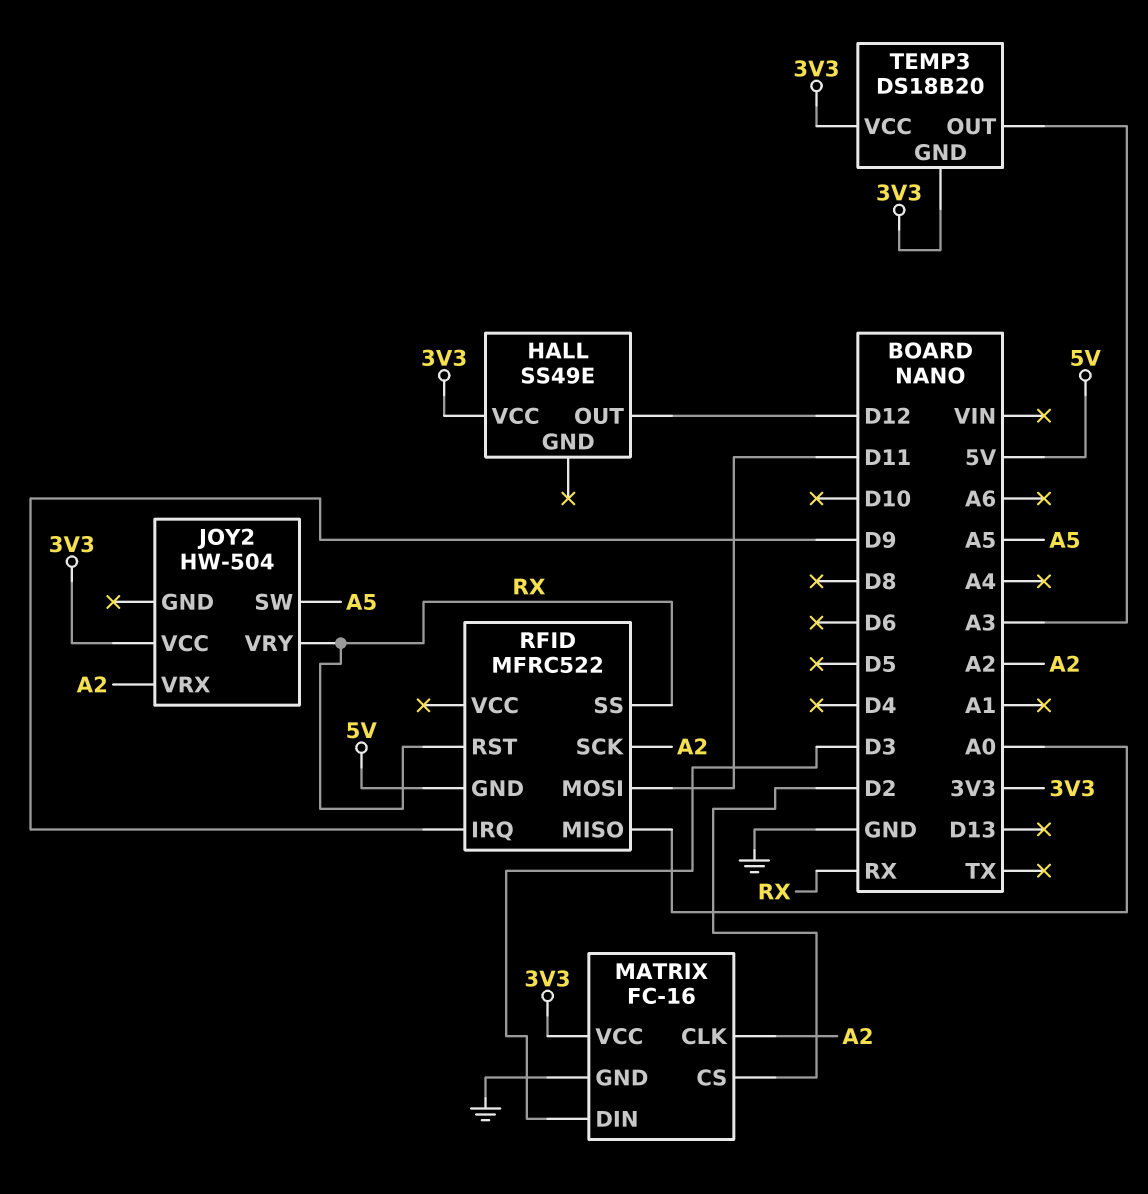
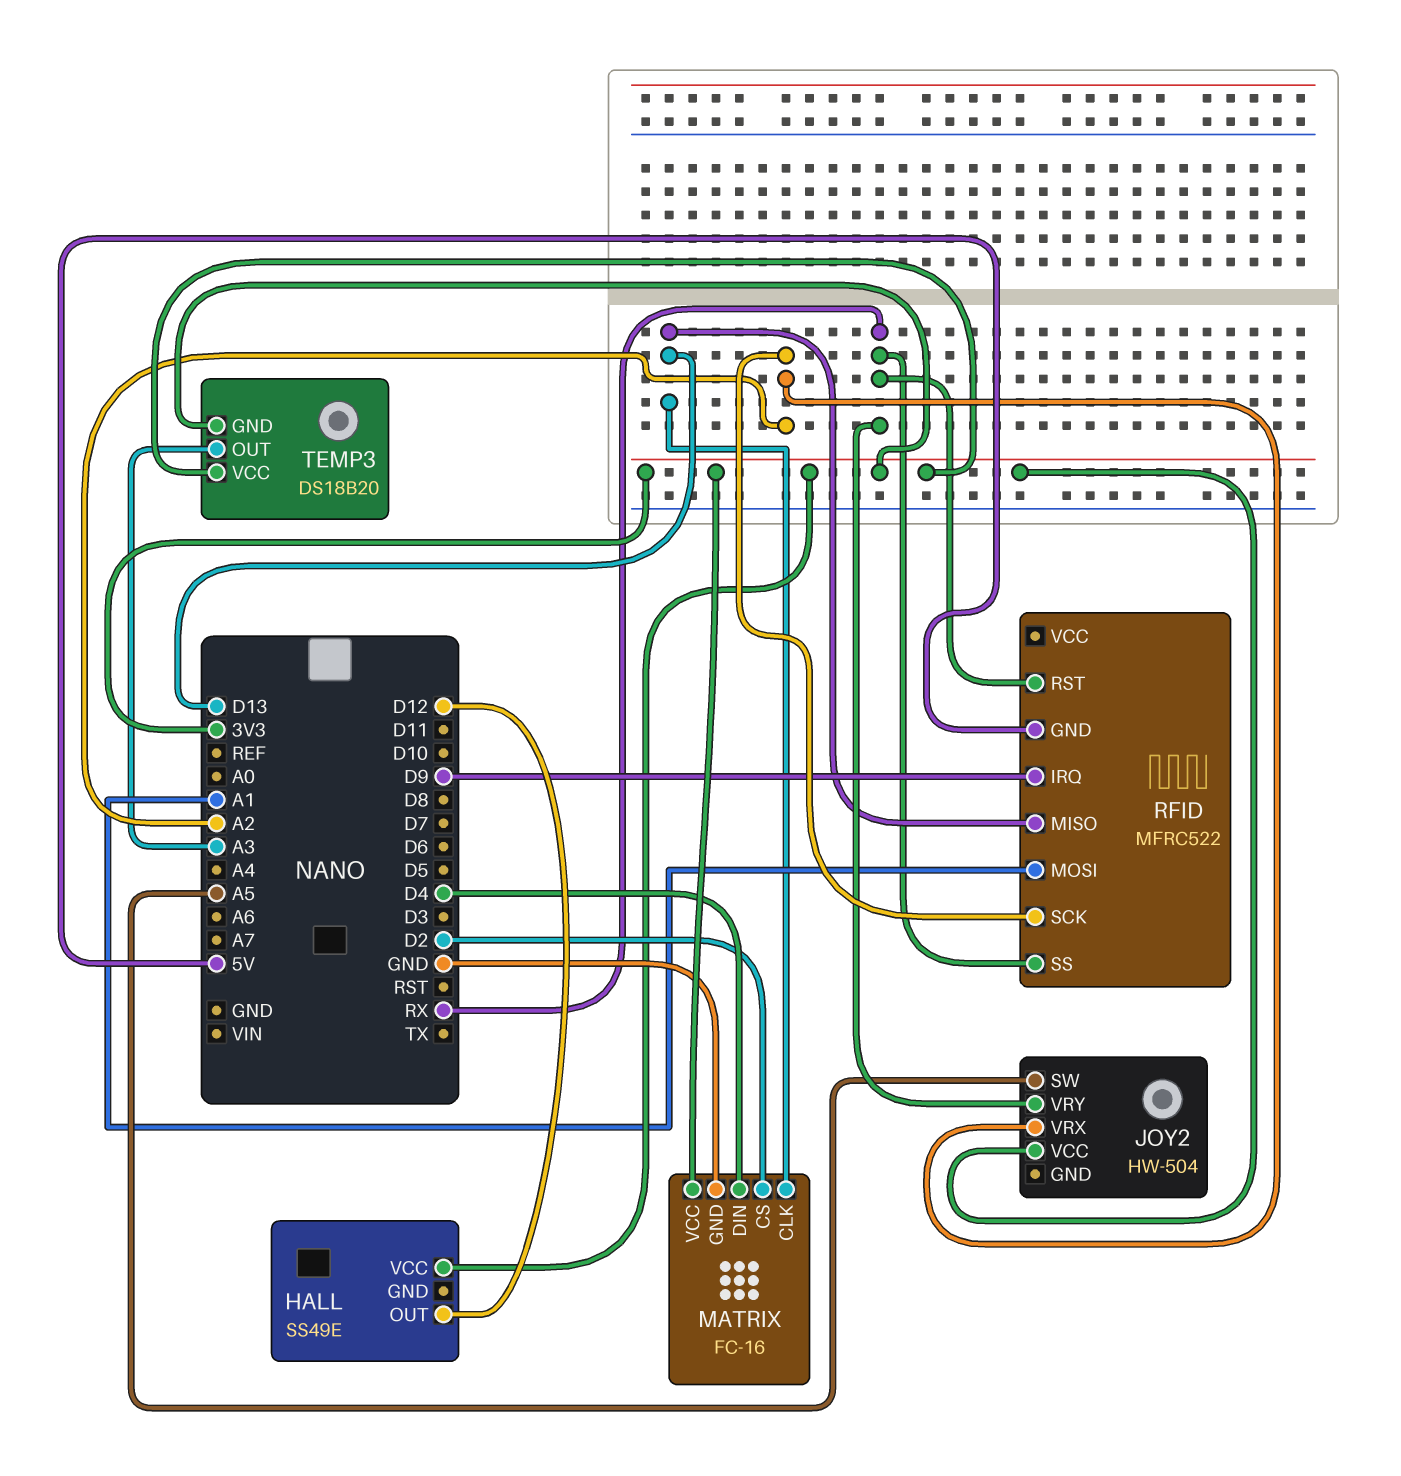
MATRIX pin CLK: A2 -> D13
MATRIX pin DIN: D3 -> D4
RFID pin MISO: A0 -> D13
RFID pin MOSI: D11 -> A1

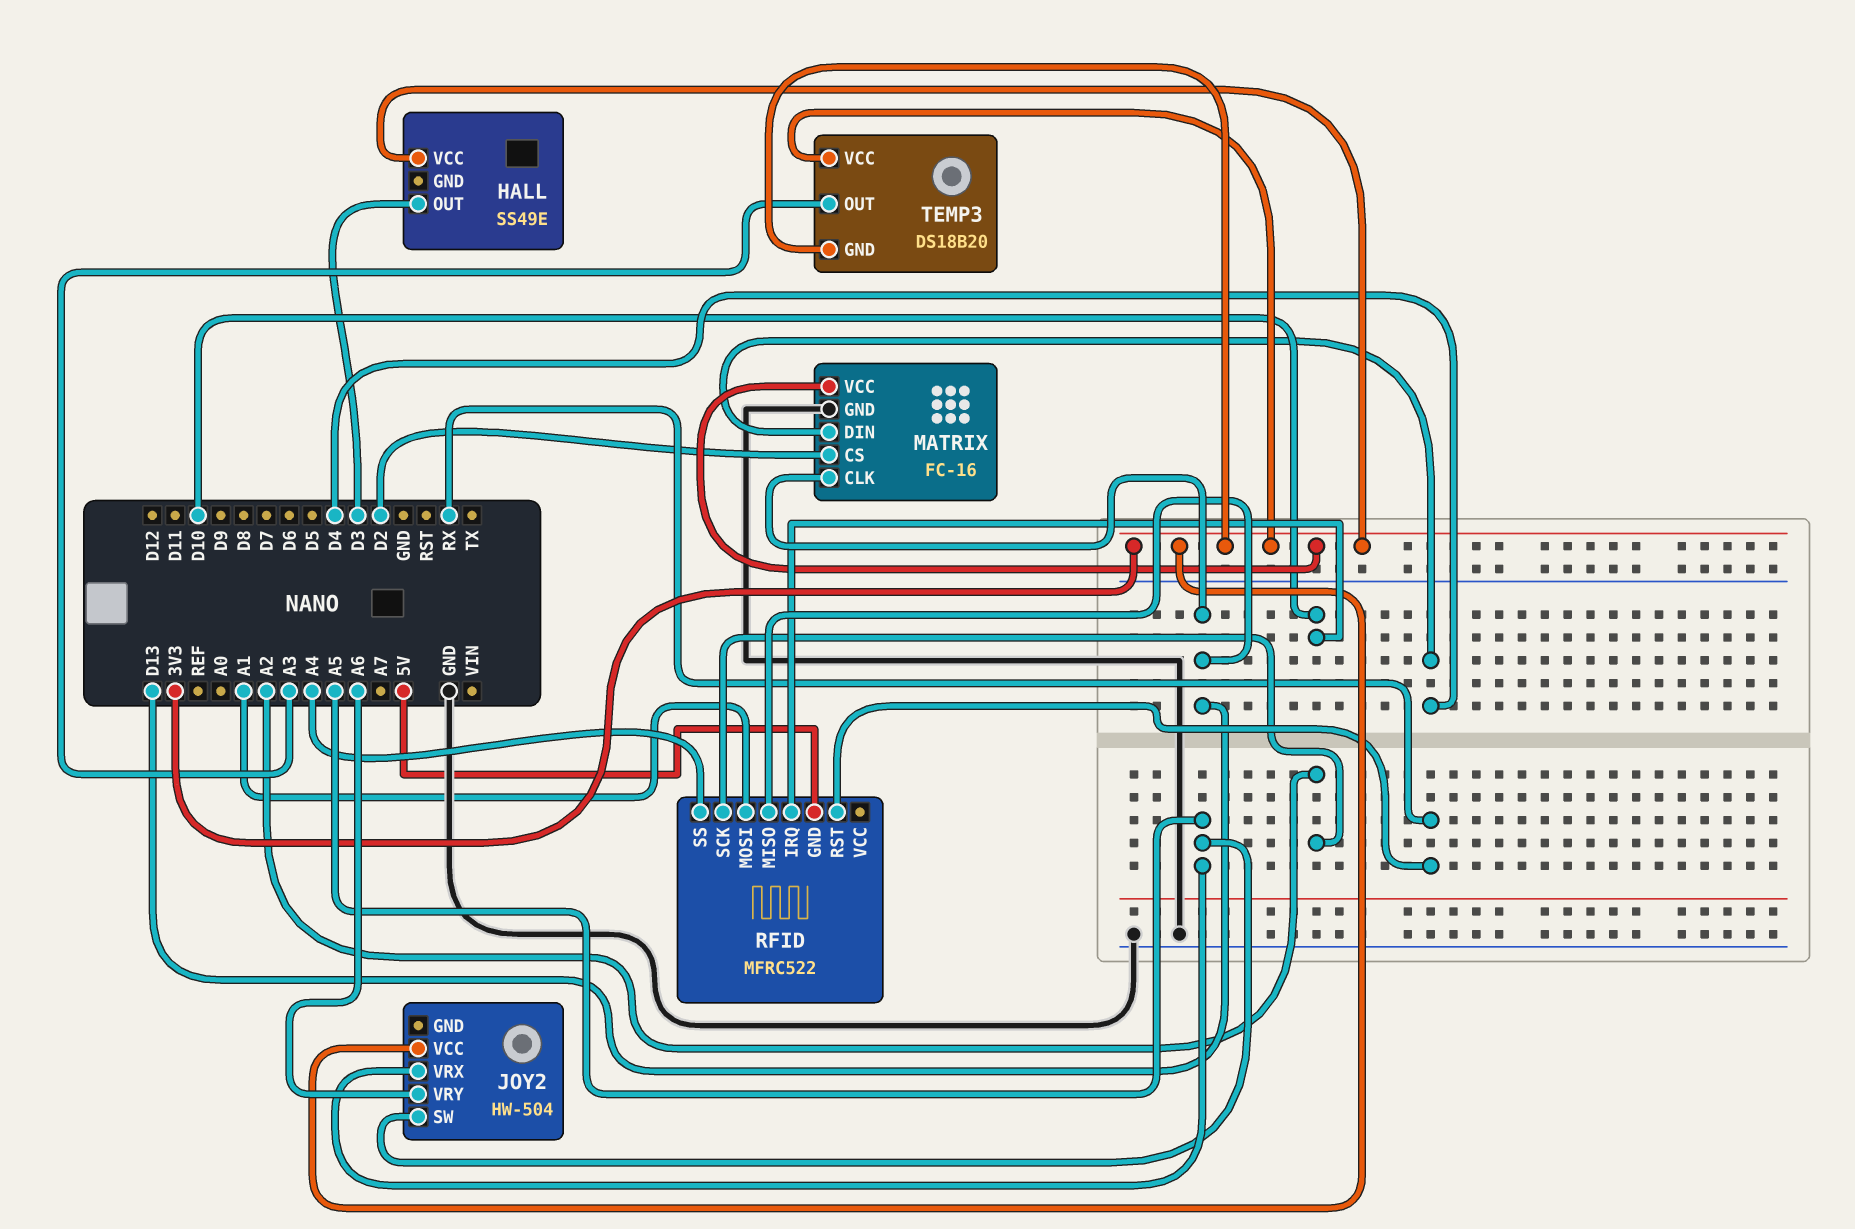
HALL pin OUT: D12 -> D3
JOY2 pin VRX: A2 -> A5
JOY2 pin VRY: RX -> A6
RFID pin IRQ: D9 -> D10
RFID pin SS: RX -> A4

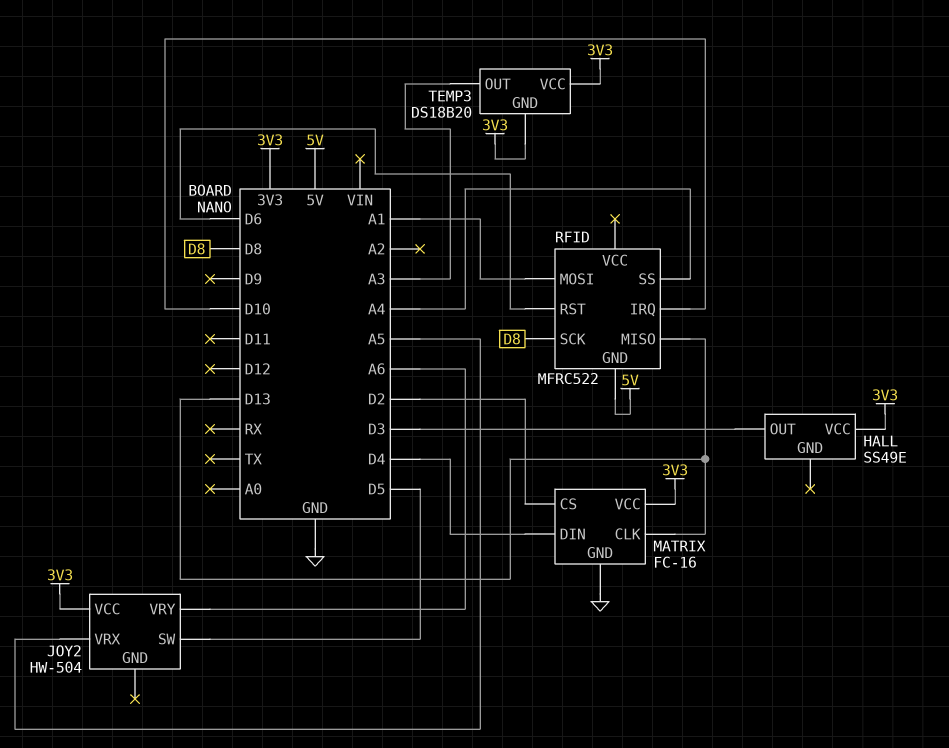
JOY2 pin SW: A5 -> D5
RFID pin RST: RX -> D6
RFID pin SCK: A2 -> D8

